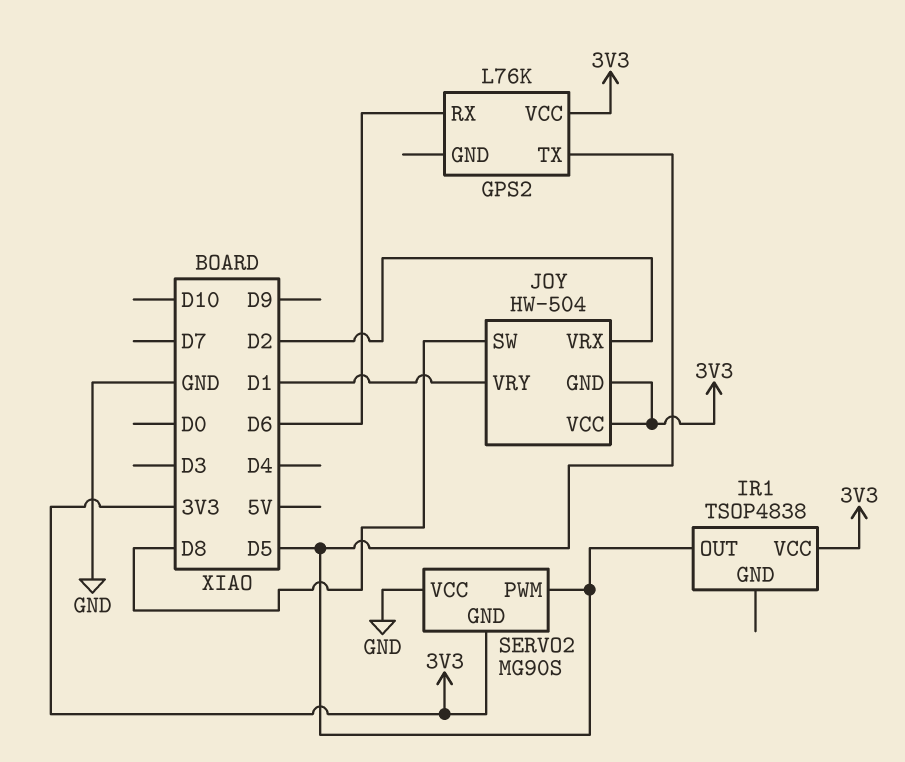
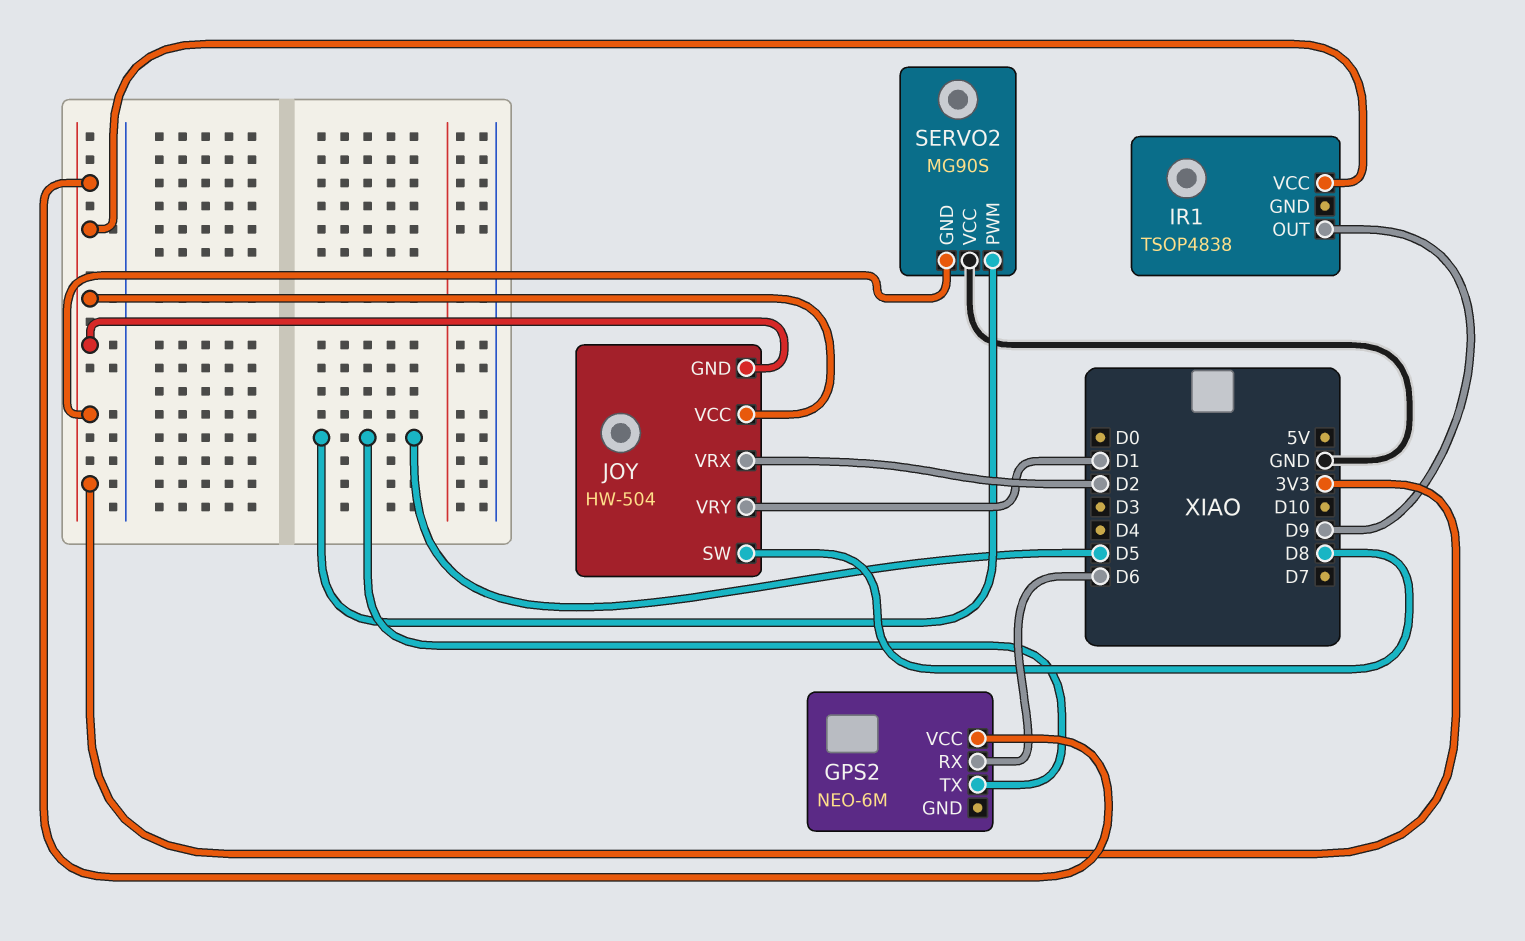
GPS2: L76K -> NEO-6M
IR1 pin OUT: D5 -> D9

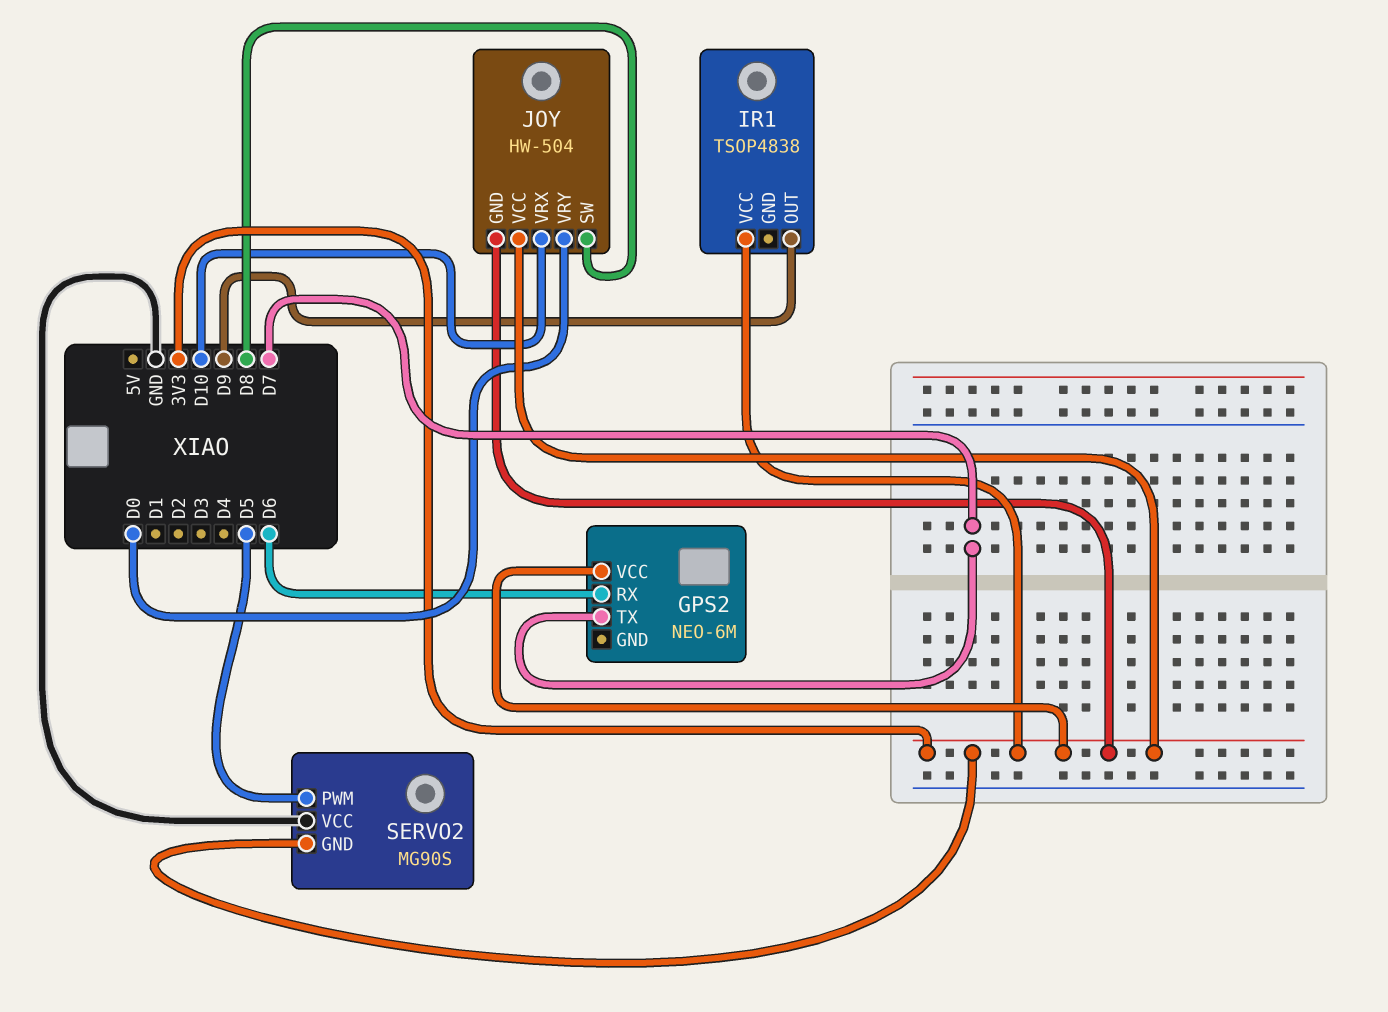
GPS2 pin TX: D5 -> D7
JOY pin VRX: D2 -> D10
JOY pin VRY: D1 -> D0

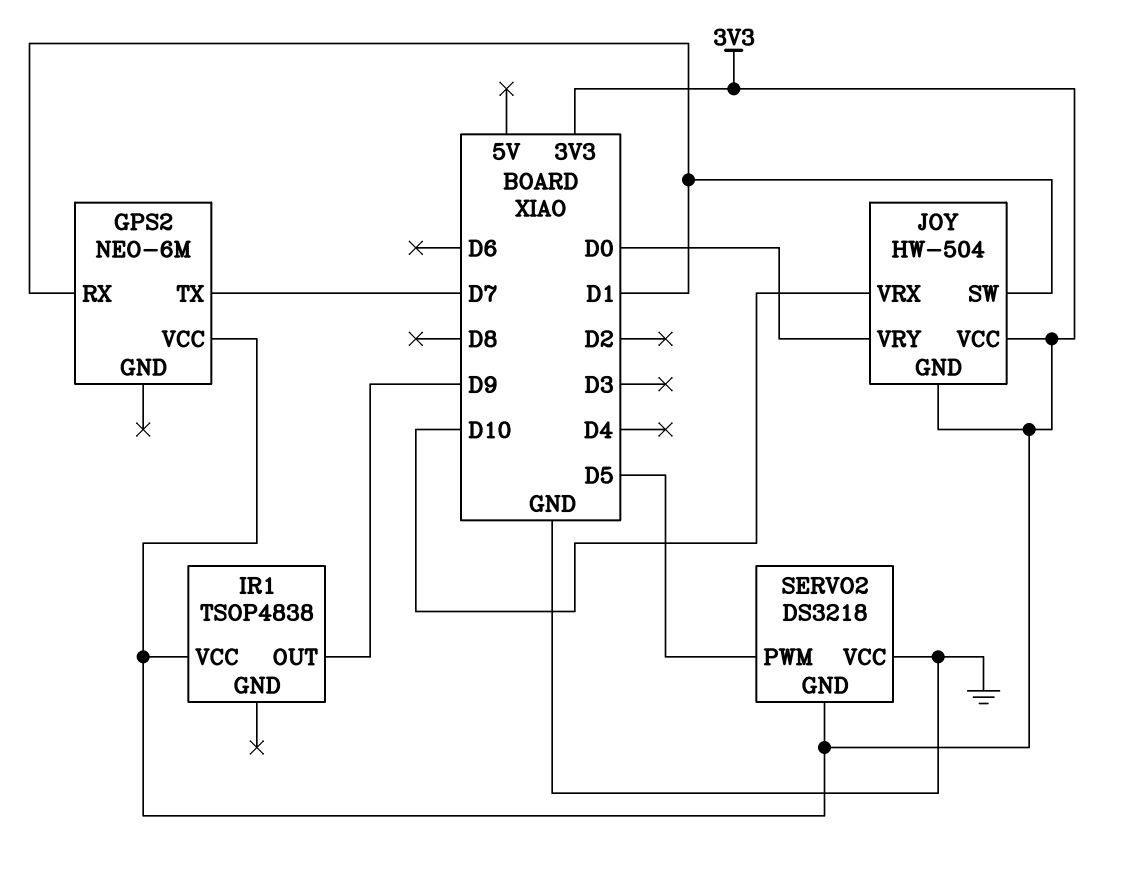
GPS2 pin RX: D6 -> D1
JOY pin SW: D8 -> D1
SERVO2: MG90S -> DS3218

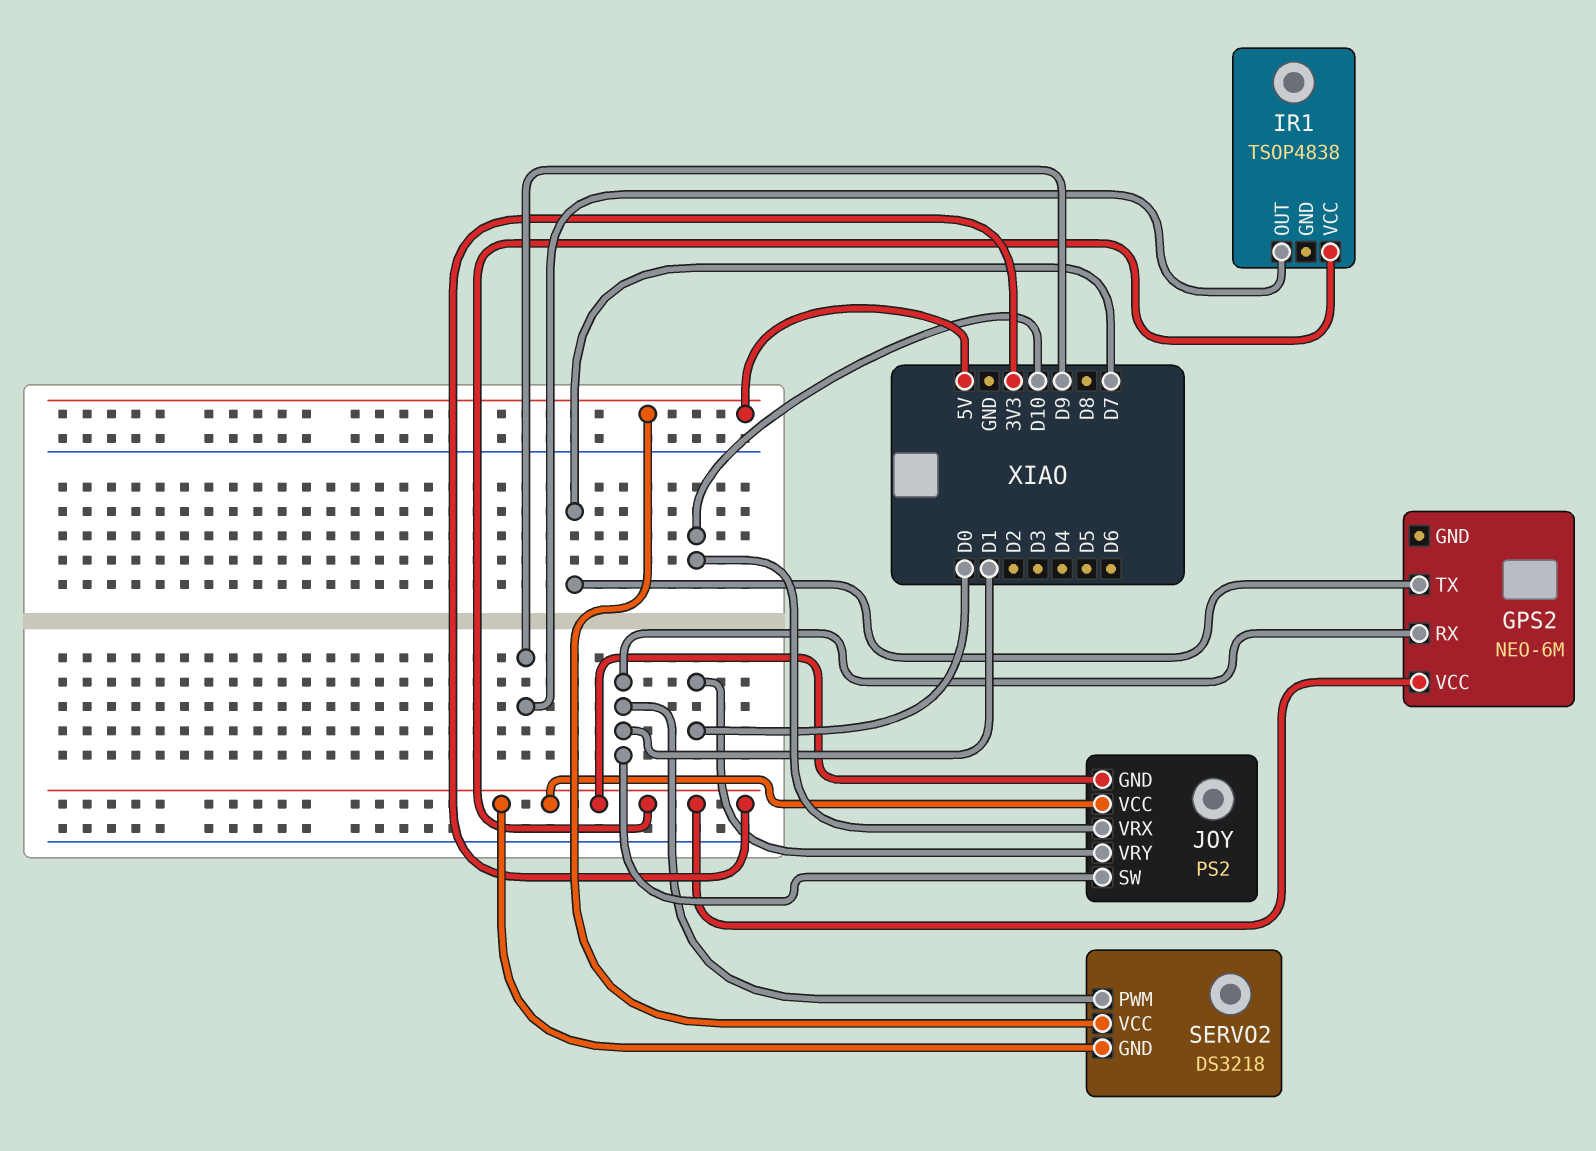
JOY: HW-504 -> PS2
SERVO2 pin PWM: D5 -> D1
SERVO2 pin VCC: GND -> 5V

